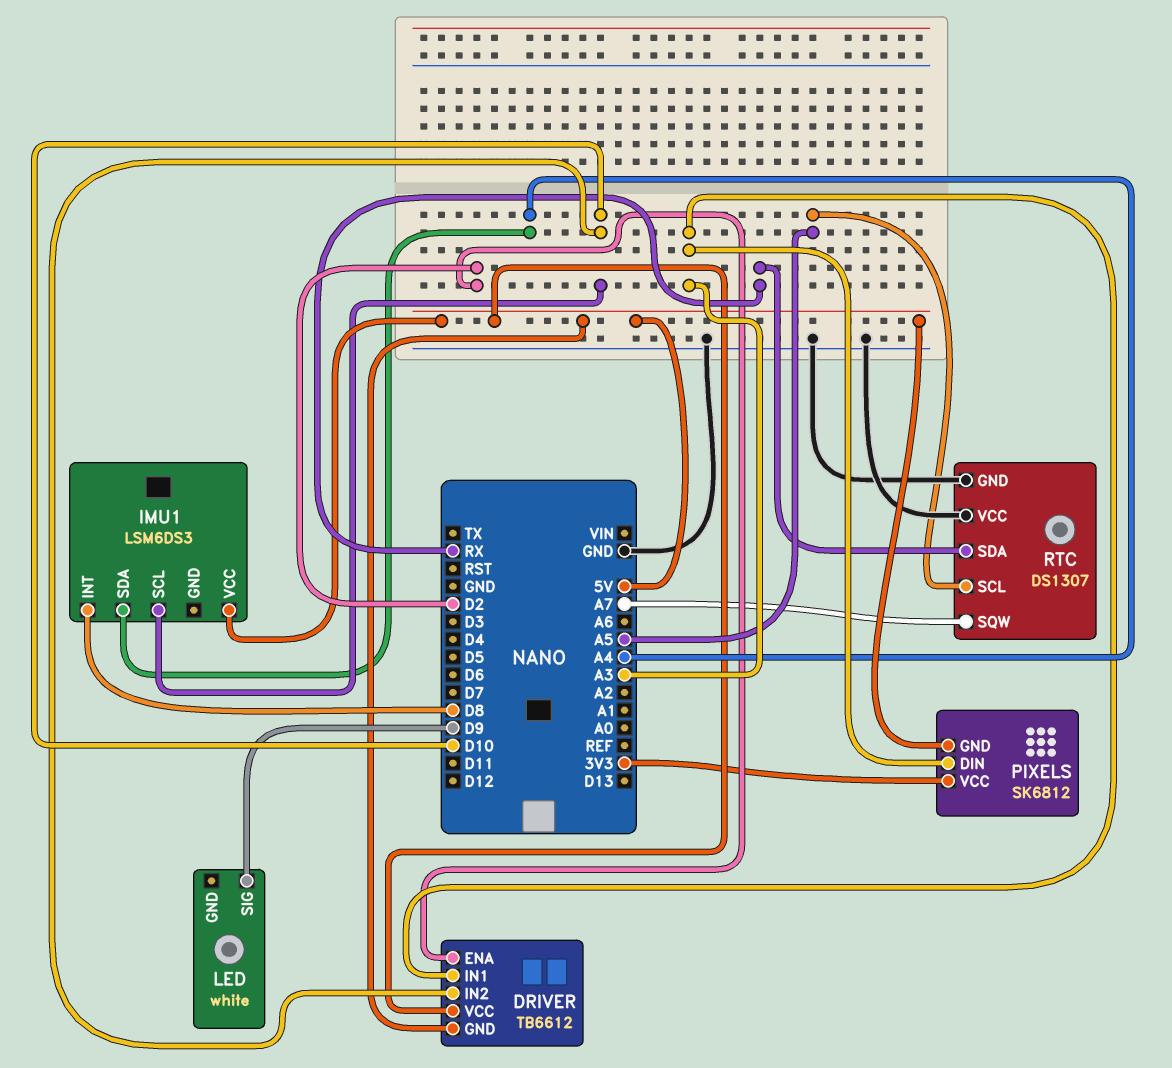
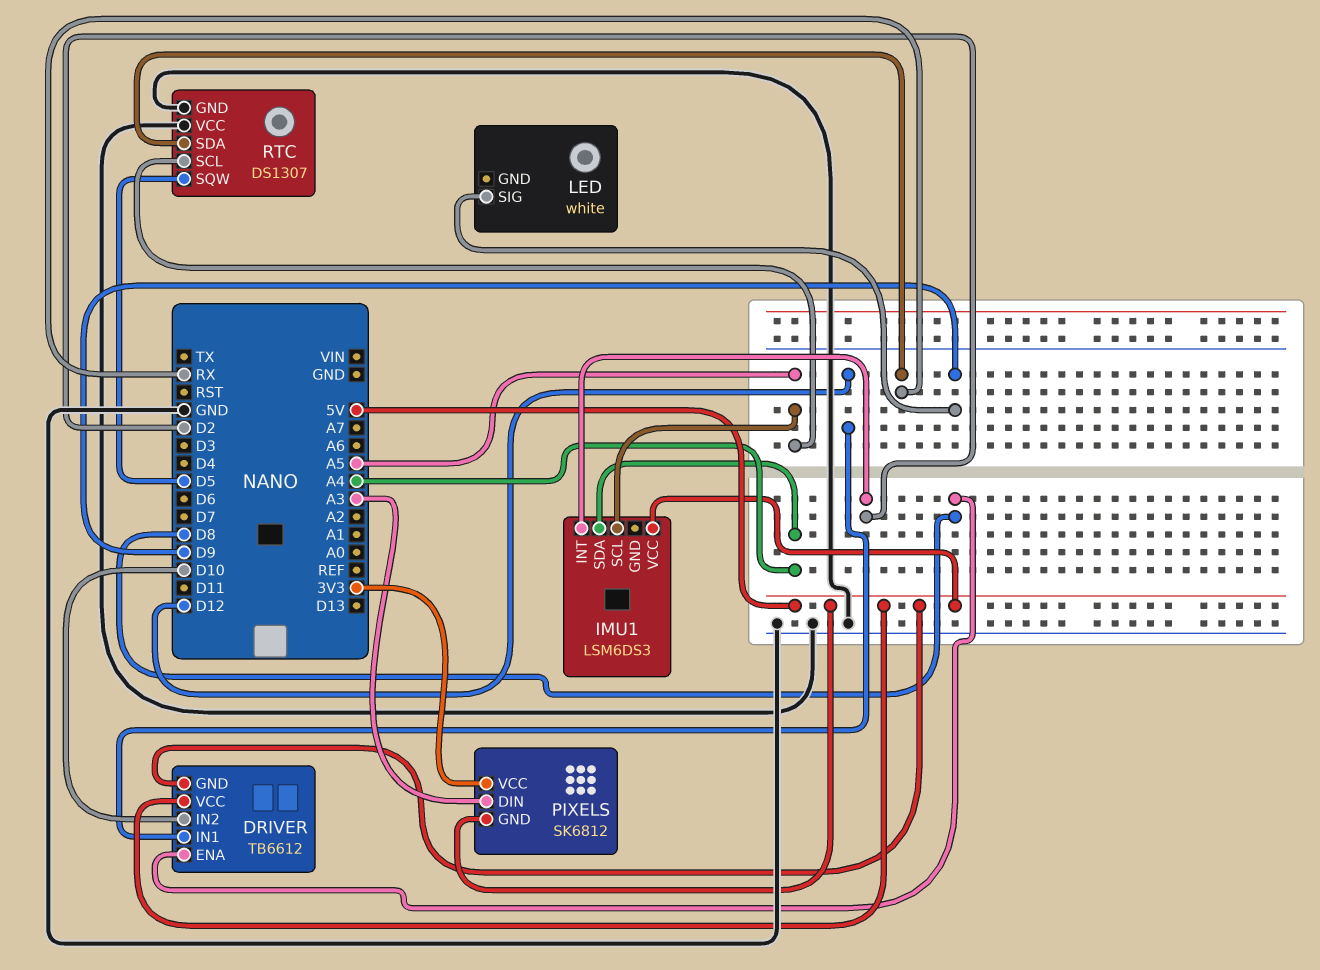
DRIVER pin ENA: D2 -> D8
DRIVER pin IN1: A3 -> D12
IMU1 pin INT: D8 -> D2
IMU1 pin SCL: D10 -> A5
RTC pin SQW: A7 -> D5

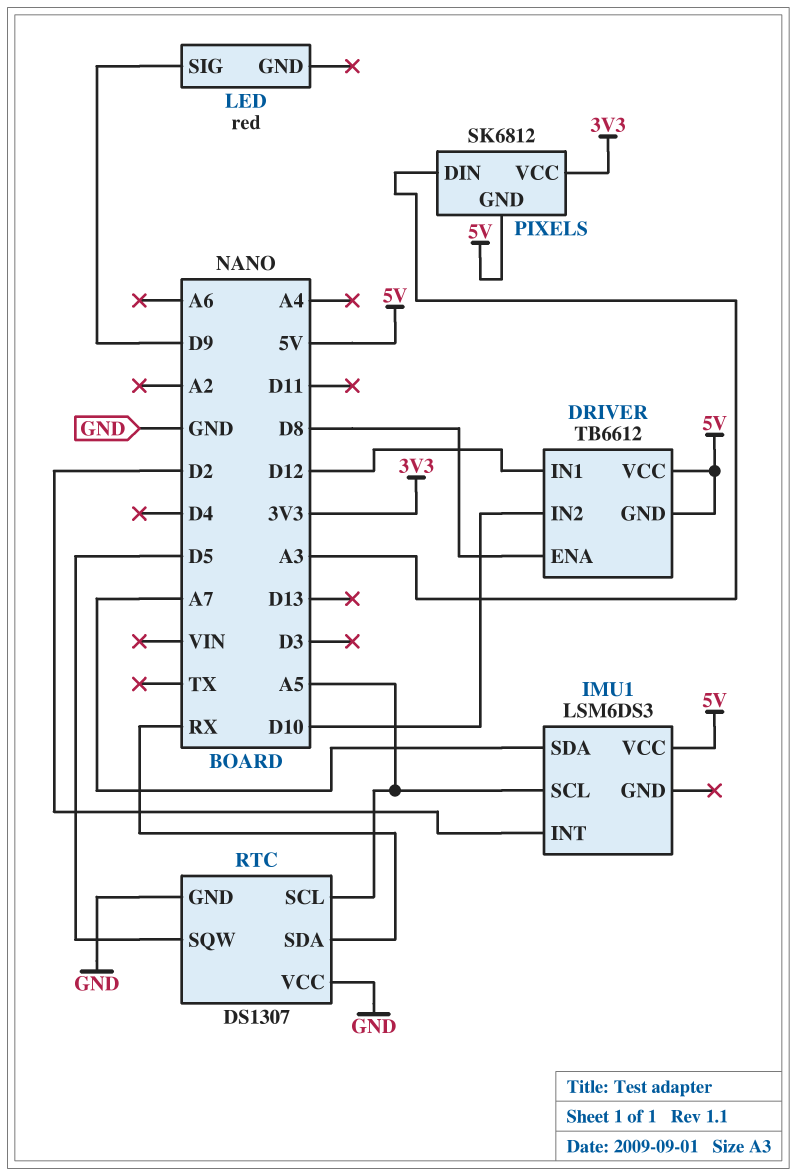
IMU1 pin SDA: A4 -> A7
LED: white -> red

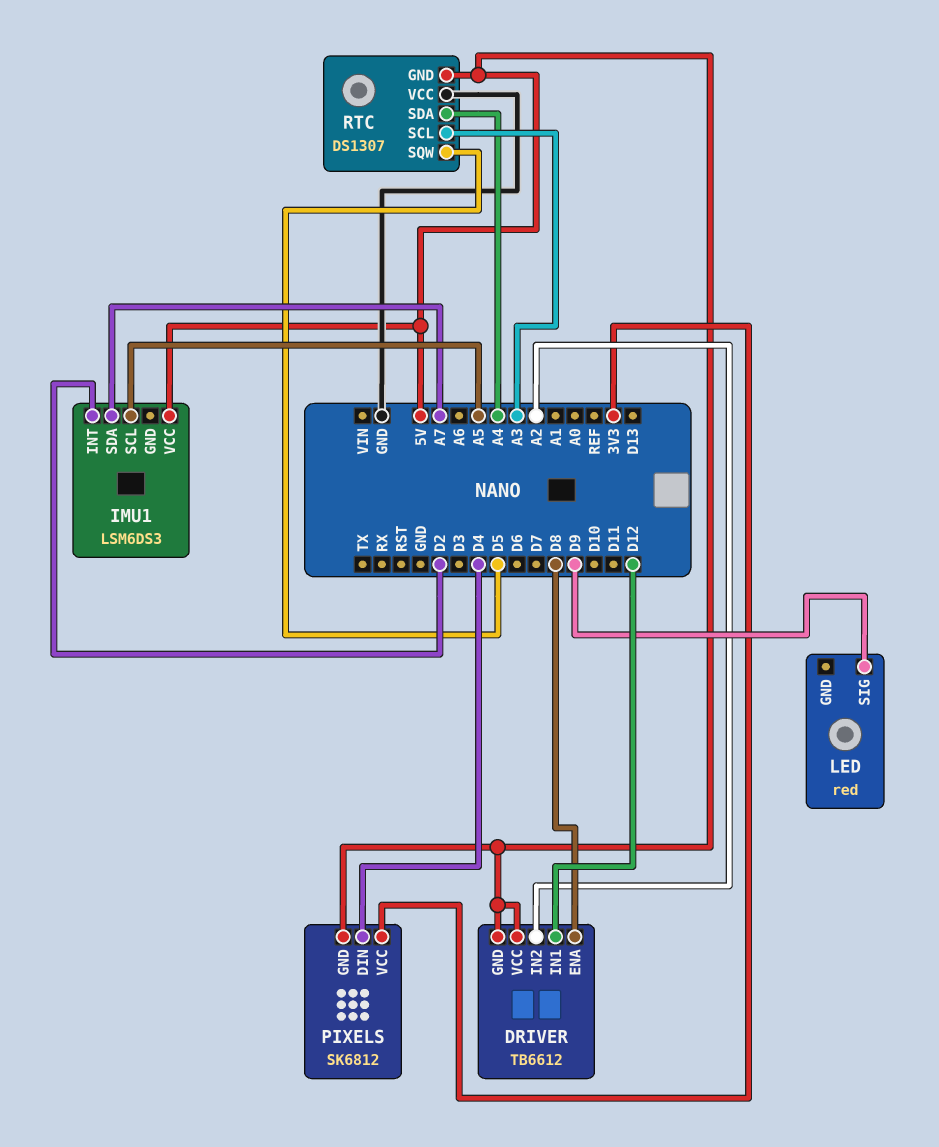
DRIVER pin IN2: D10 -> A2
PIXELS pin DIN: A3 -> D4
RTC pin GND: GND -> 5V
RTC pin SCL: A5 -> A3
RTC pin SDA: RX -> A4

